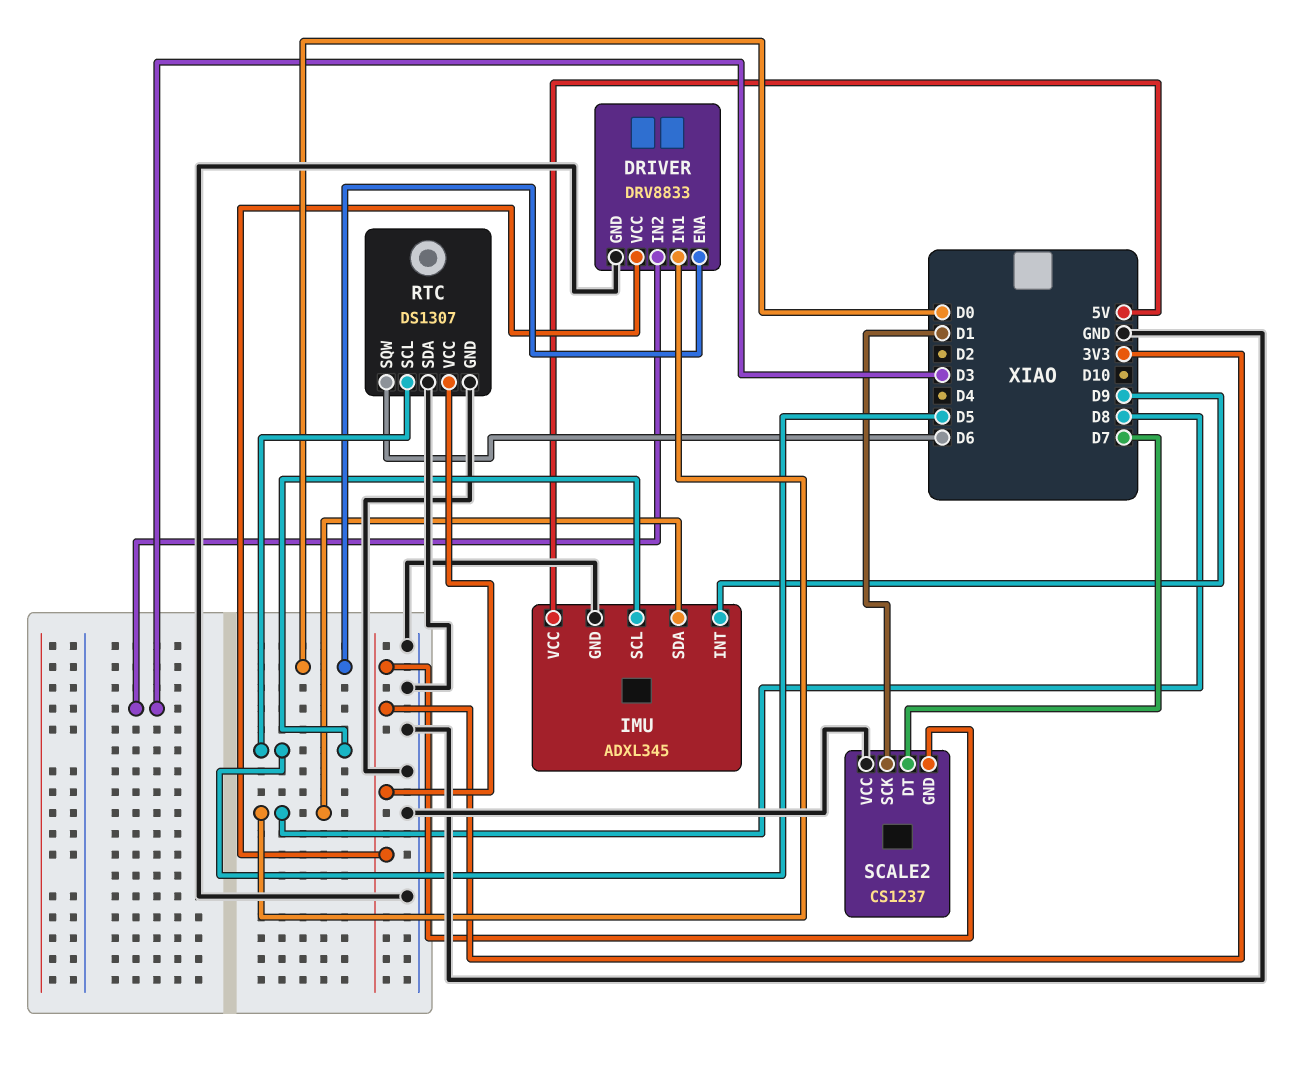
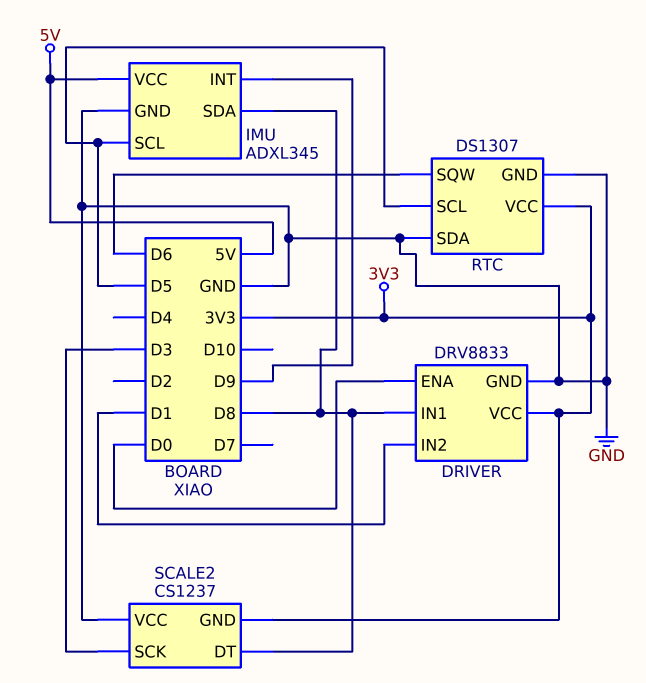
DRIVER pin IN2: D3 -> D1
SCALE2 pin DT: D7 -> D8
SCALE2 pin SCK: D1 -> D3

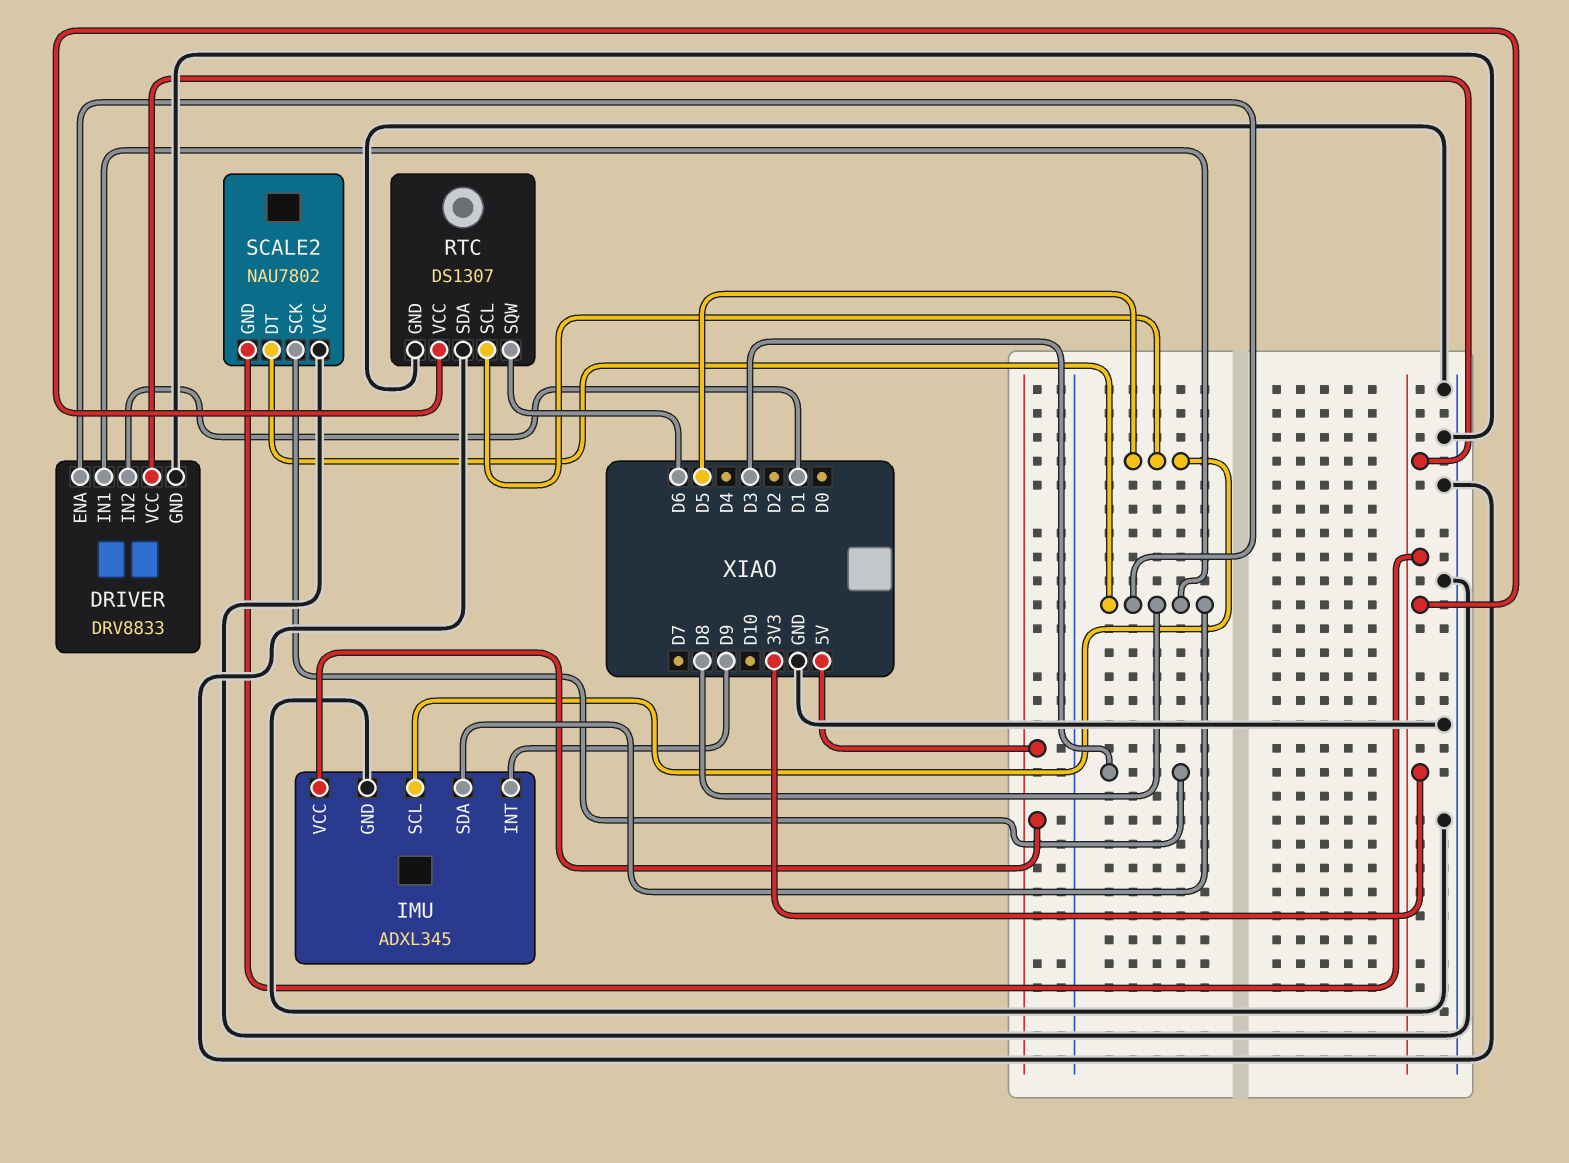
DRIVER pin ENA: D0 -> D8
SCALE2: CS1237 -> NAU7802

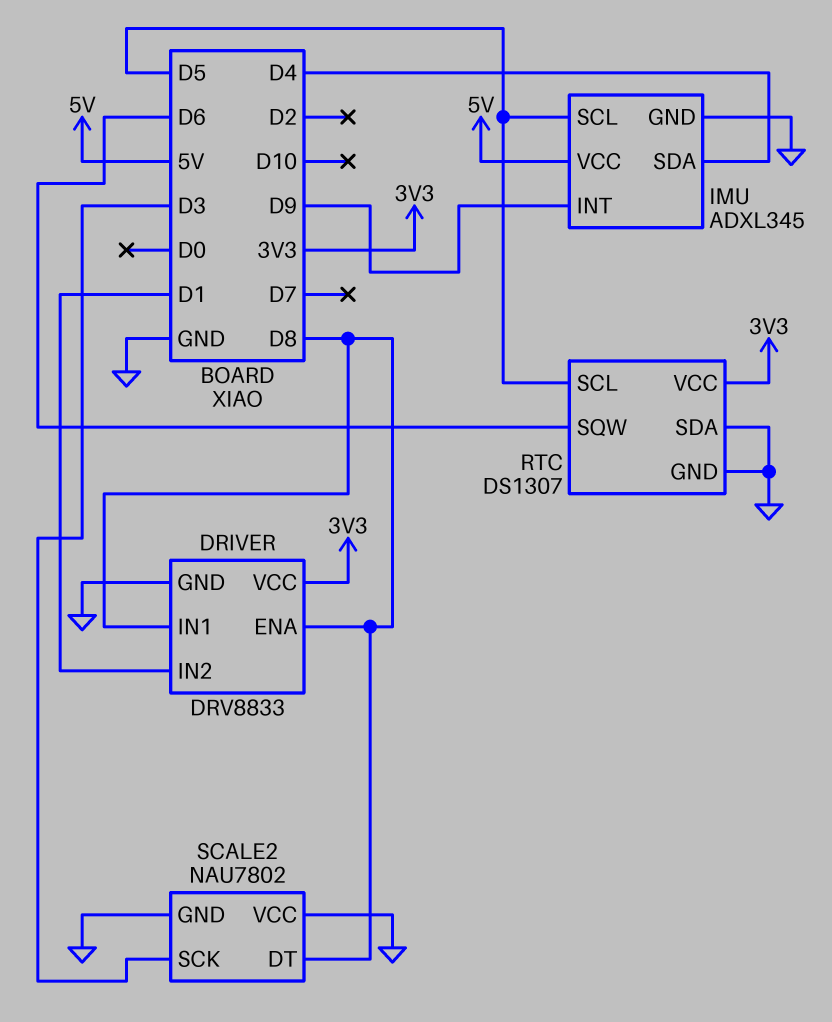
IMU pin SDA: D8 -> D4
SCALE2 pin GND: 3V3 -> GND

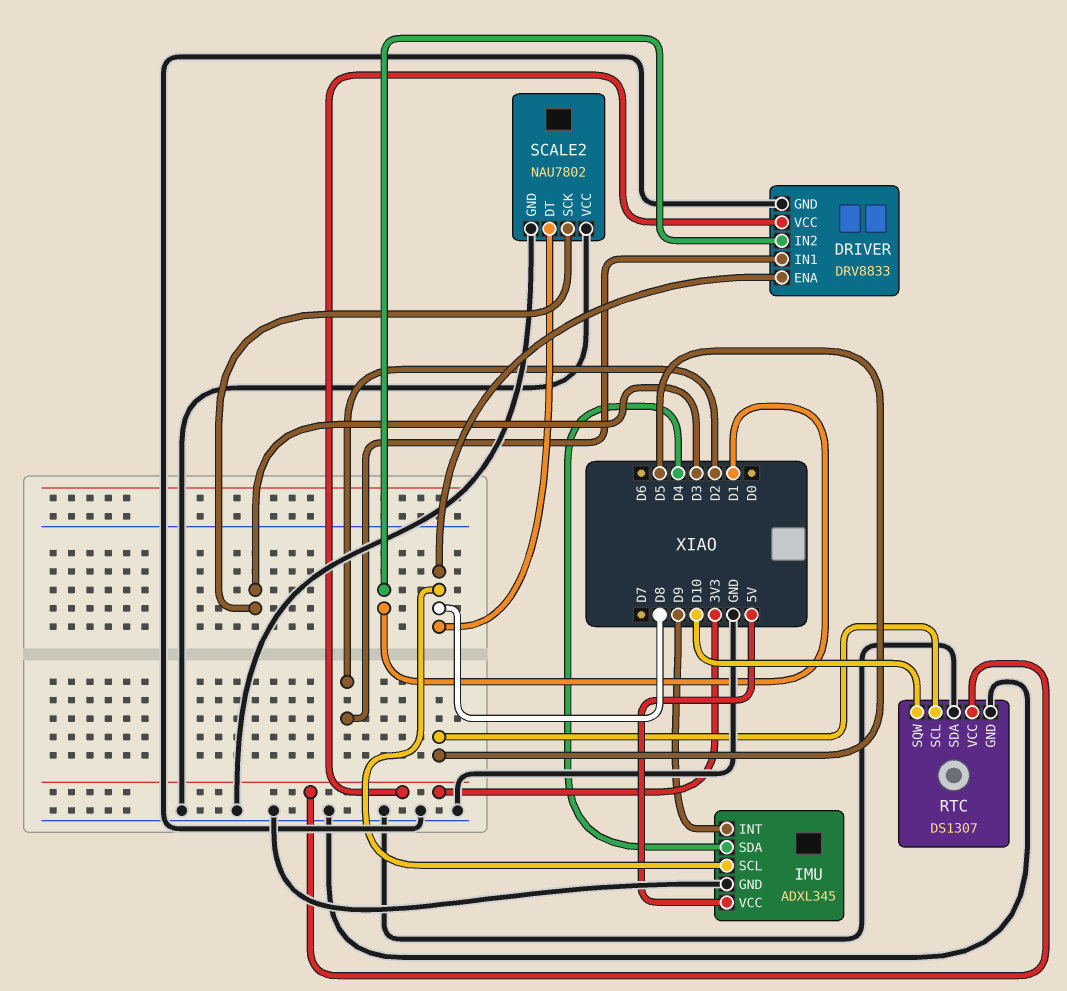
DRIVER pin IN1: D8 -> D2
IMU pin SCL: D5 -> D8
RTC pin SQW: D6 -> D10

